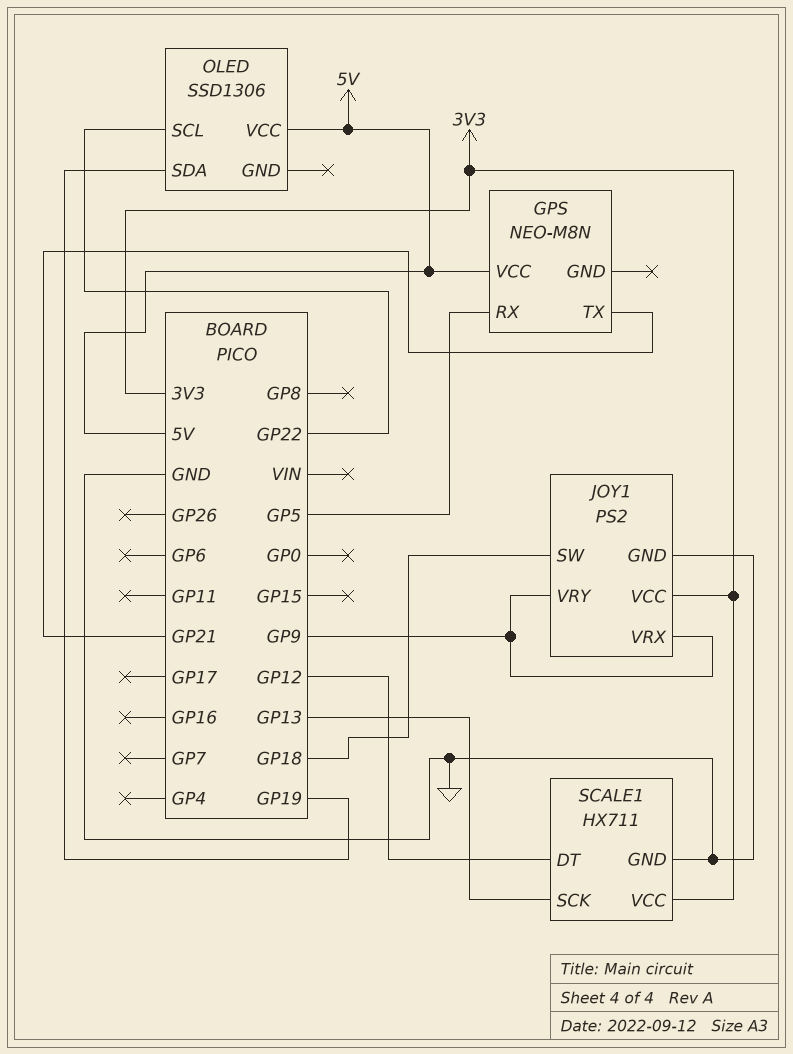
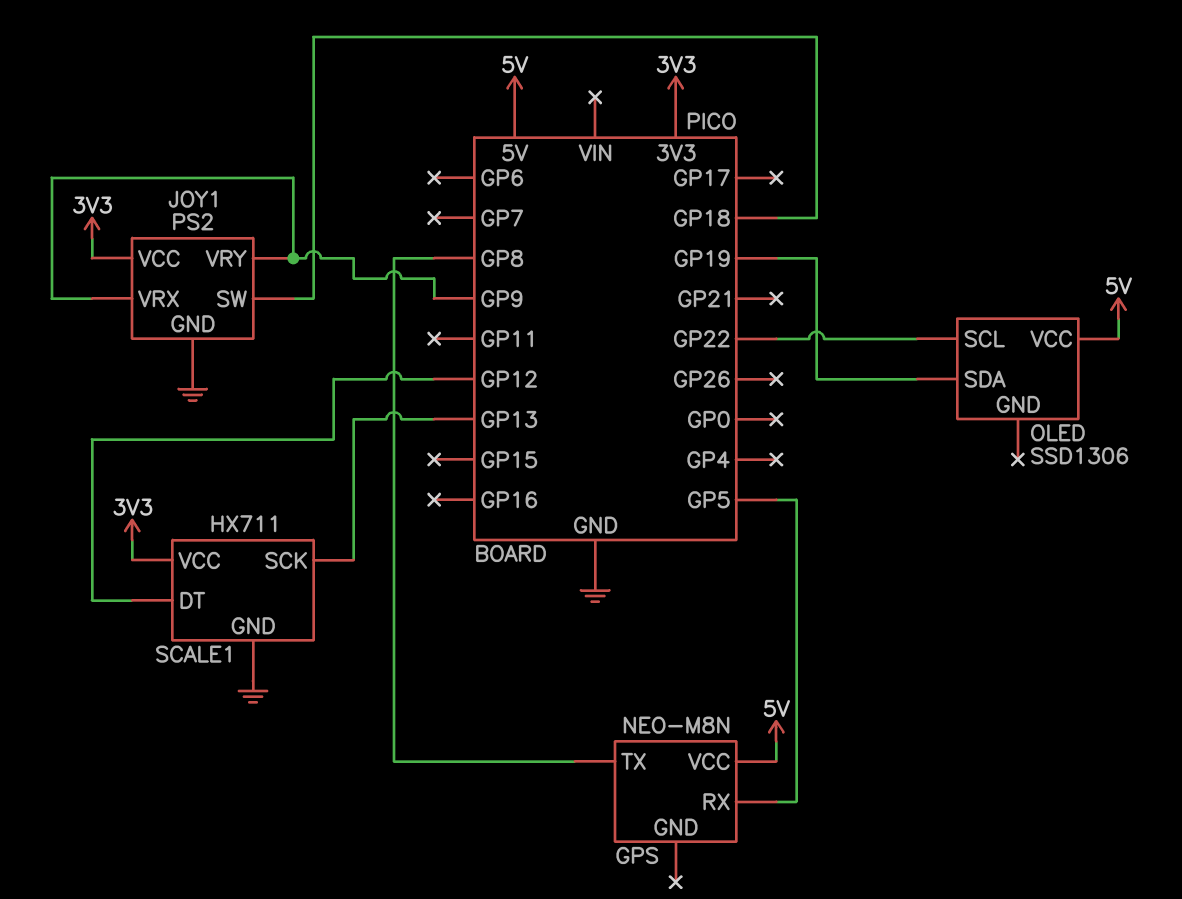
GPS pin TX: GP21 -> GP8

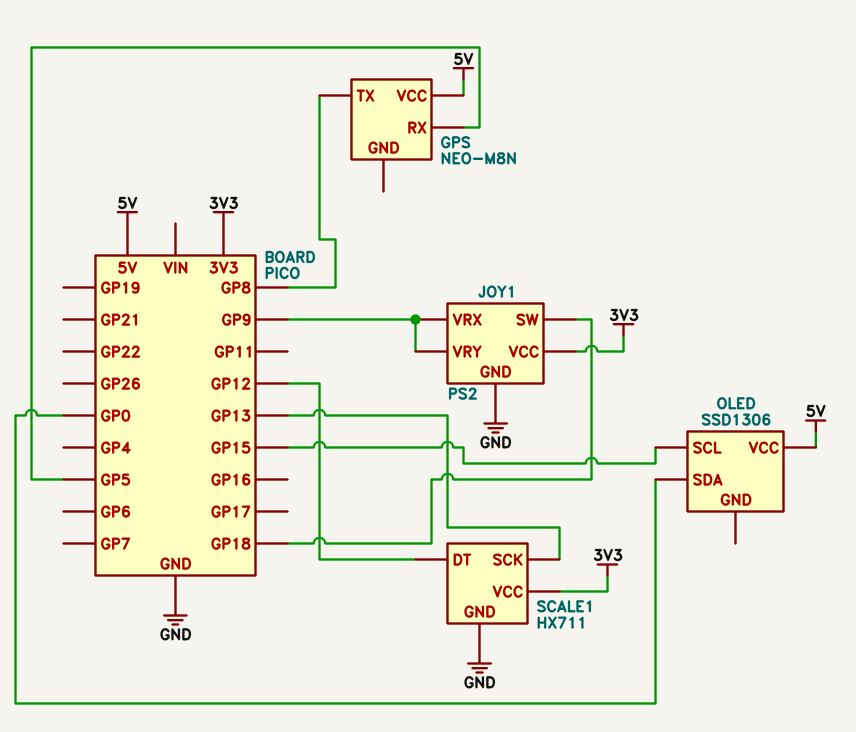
OLED pin SCL: GP22 -> GP15
OLED pin SDA: GP19 -> GP0

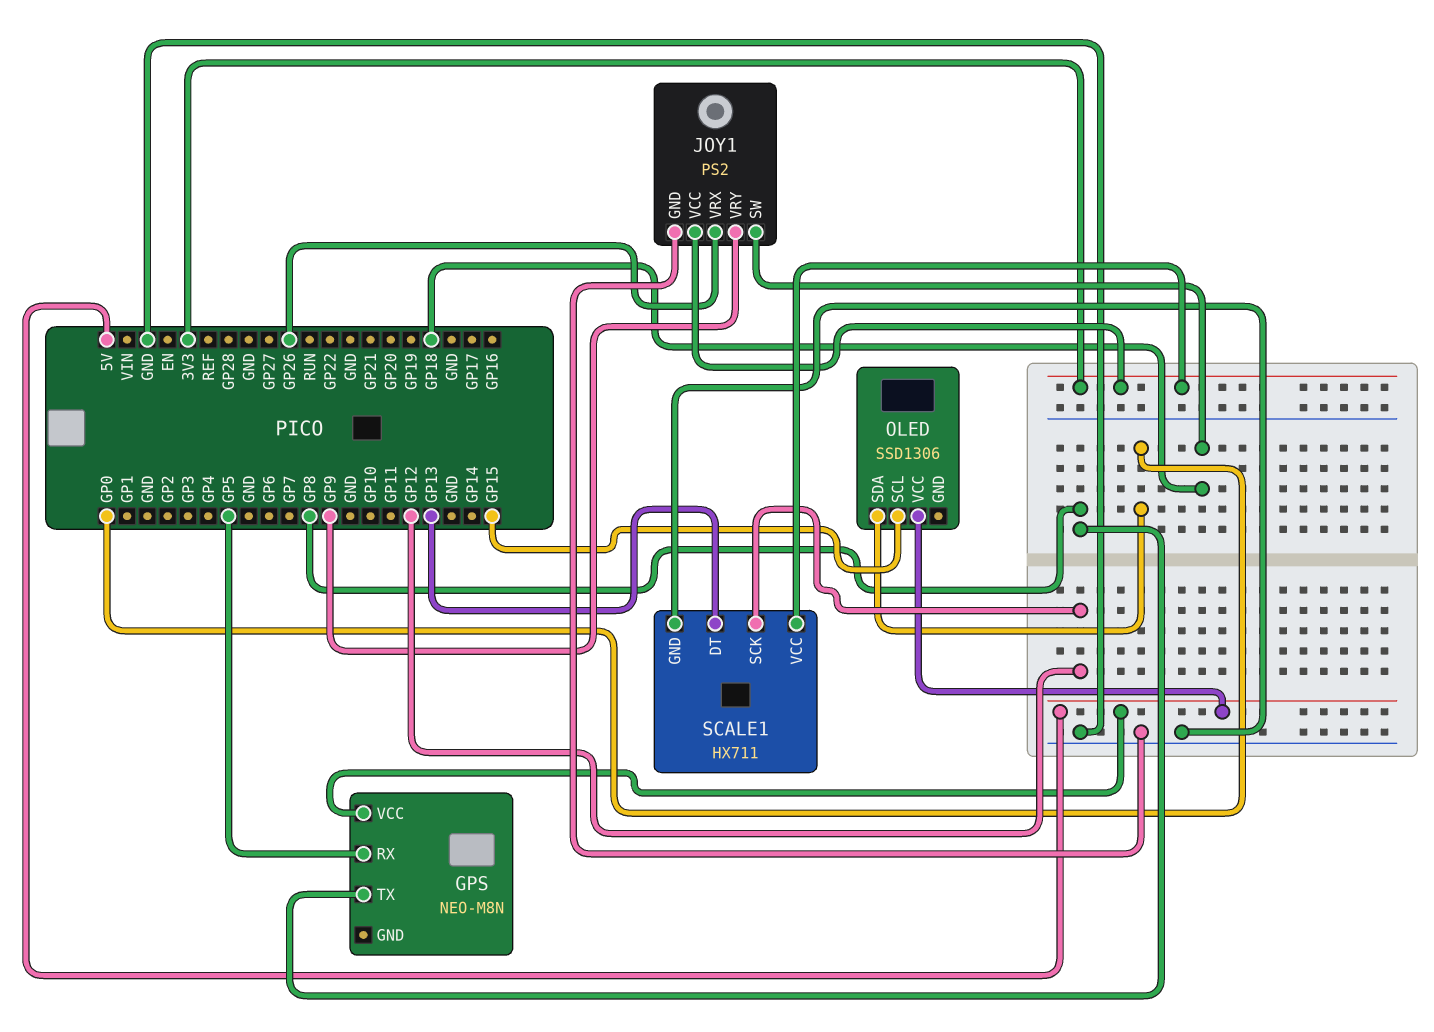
JOY1 pin VRX: GP9 -> GP26
SCALE1 pin DT: GP12 -> GP13
SCALE1 pin SCK: GP13 -> GP12

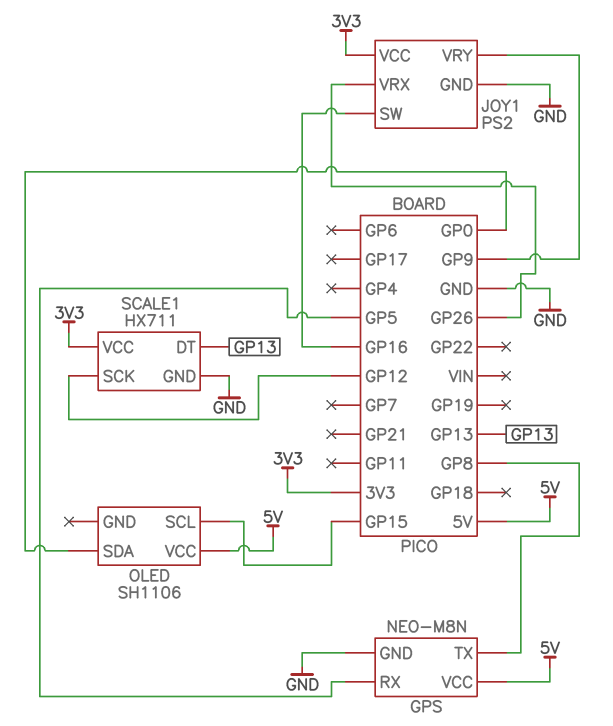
GPS pin GND: none -> GND
JOY1 pin SW: GP18 -> GP16
OLED: SSD1306 -> SH1106

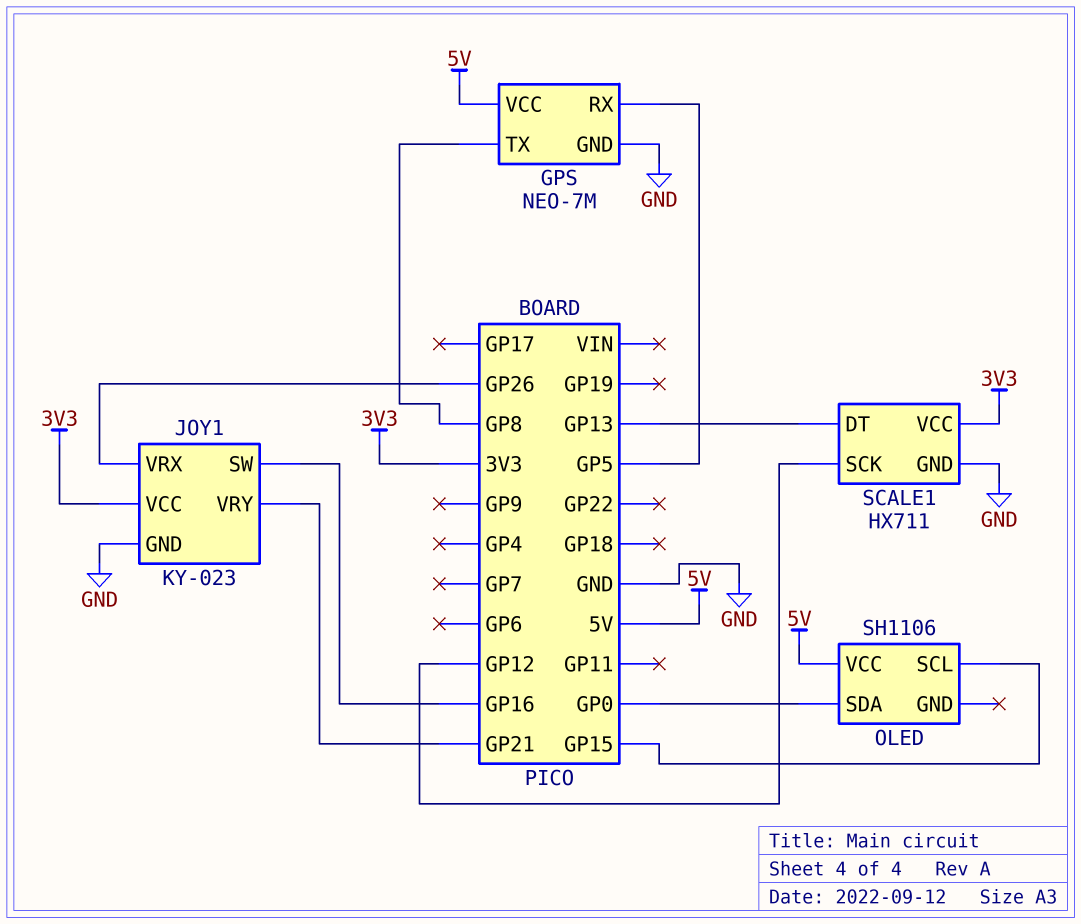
GPS: NEO-M8N -> NEO-7M
JOY1: PS2 -> KY-023
JOY1 pin VRY: GP9 -> GP21

